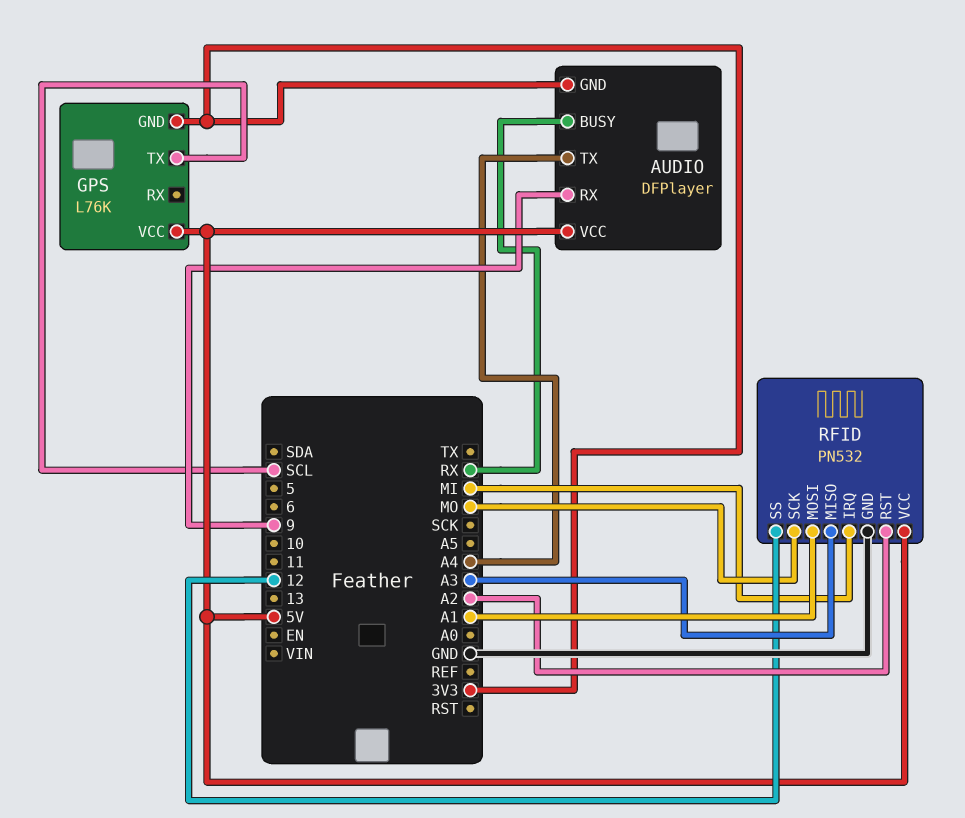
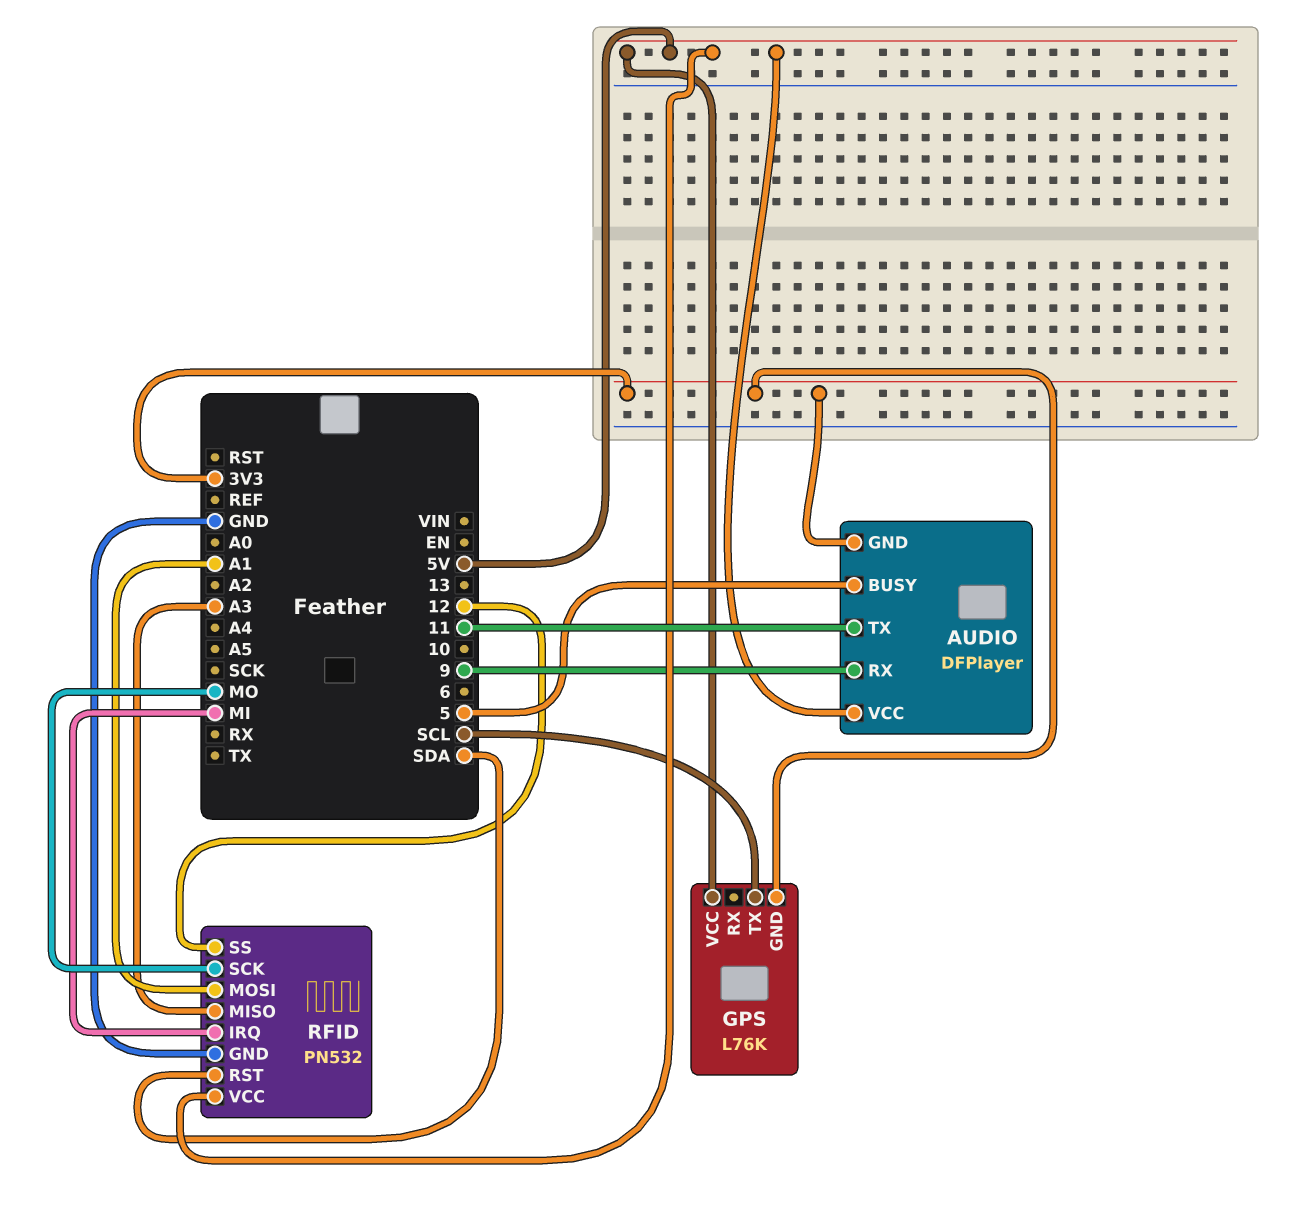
AUDIO pin BUSY: RX -> 5
AUDIO pin TX: A4 -> 11
RFID pin RST: A2 -> SDA

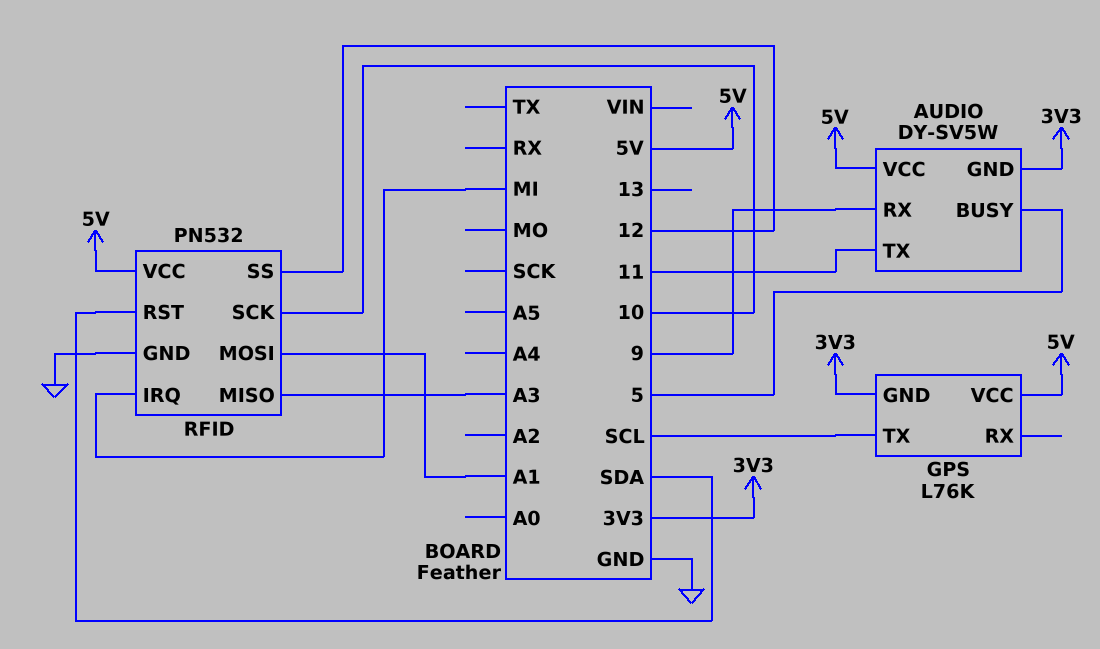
AUDIO: DFPlayer -> DY-SV5W
RFID pin SCK: MO -> 10

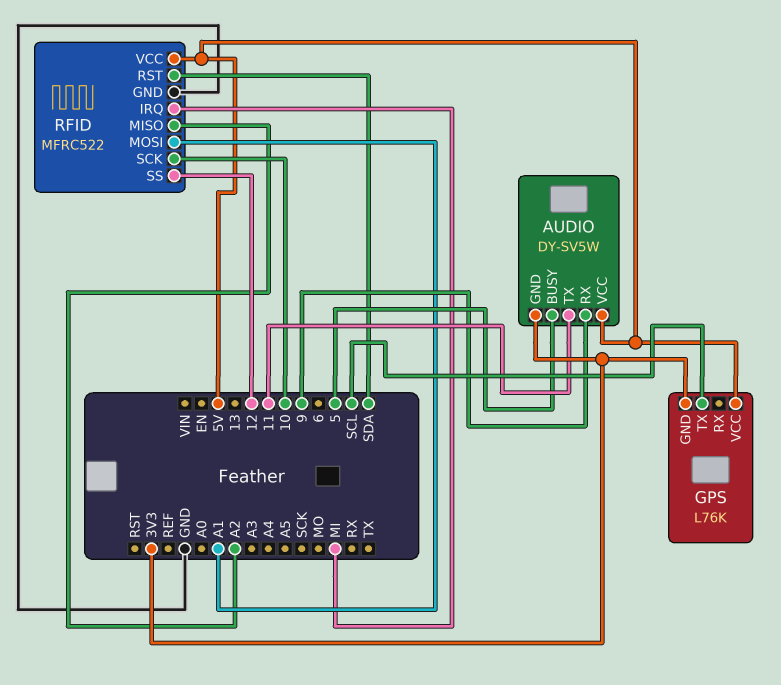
RFID: PN532 -> MFRC522
RFID pin MISO: A3 -> A2

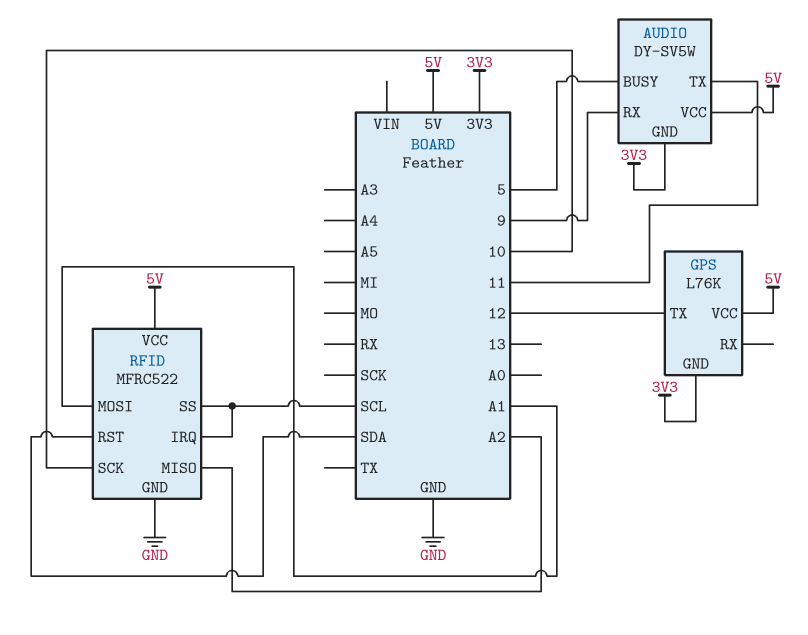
GPS pin TX: SCL -> 12
RFID pin IRQ: MI -> SCL
RFID pin SS: 12 -> SCL

